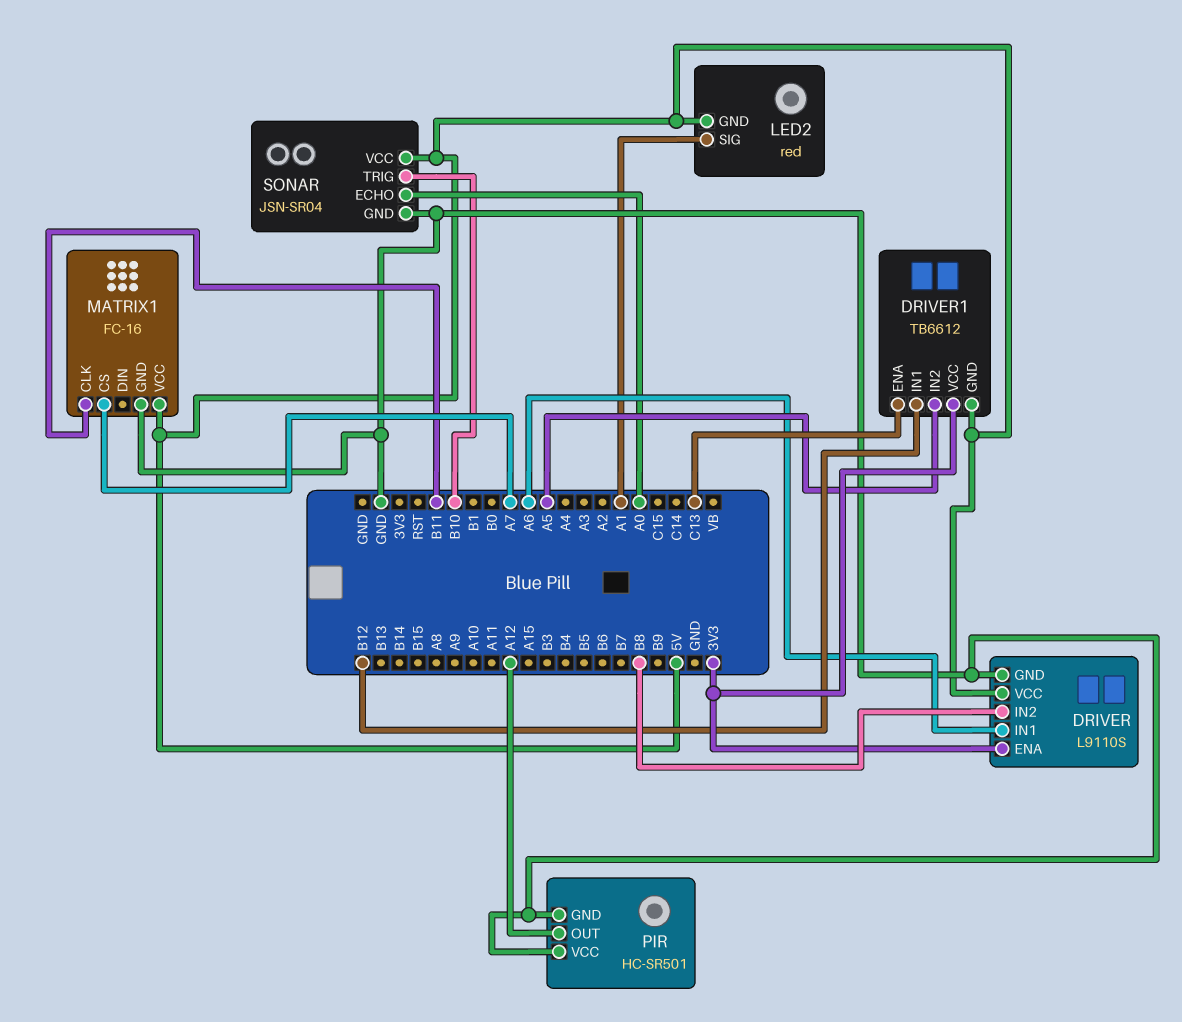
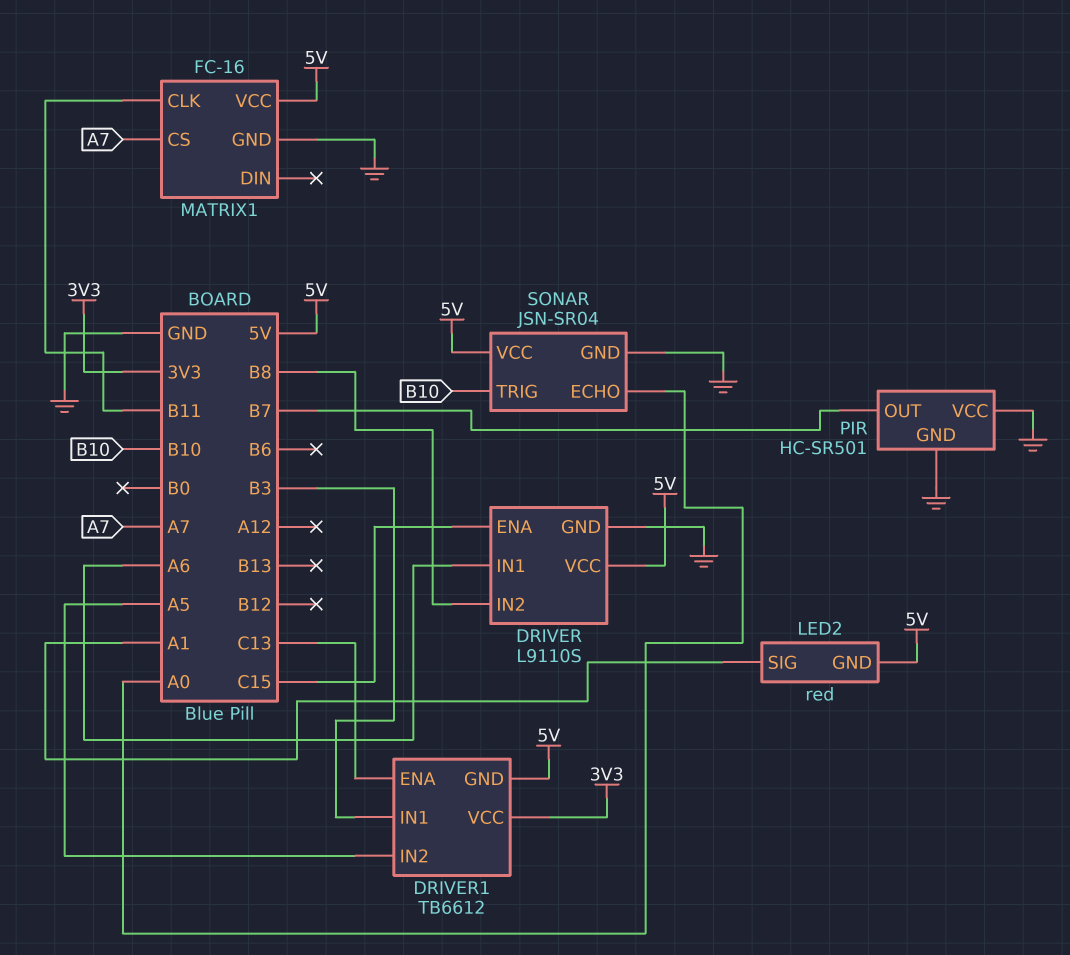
DRIVER pin ENA: 3V3 -> C15
DRIVER1 pin IN1: B12 -> B3
PIR pin OUT: A12 -> B7

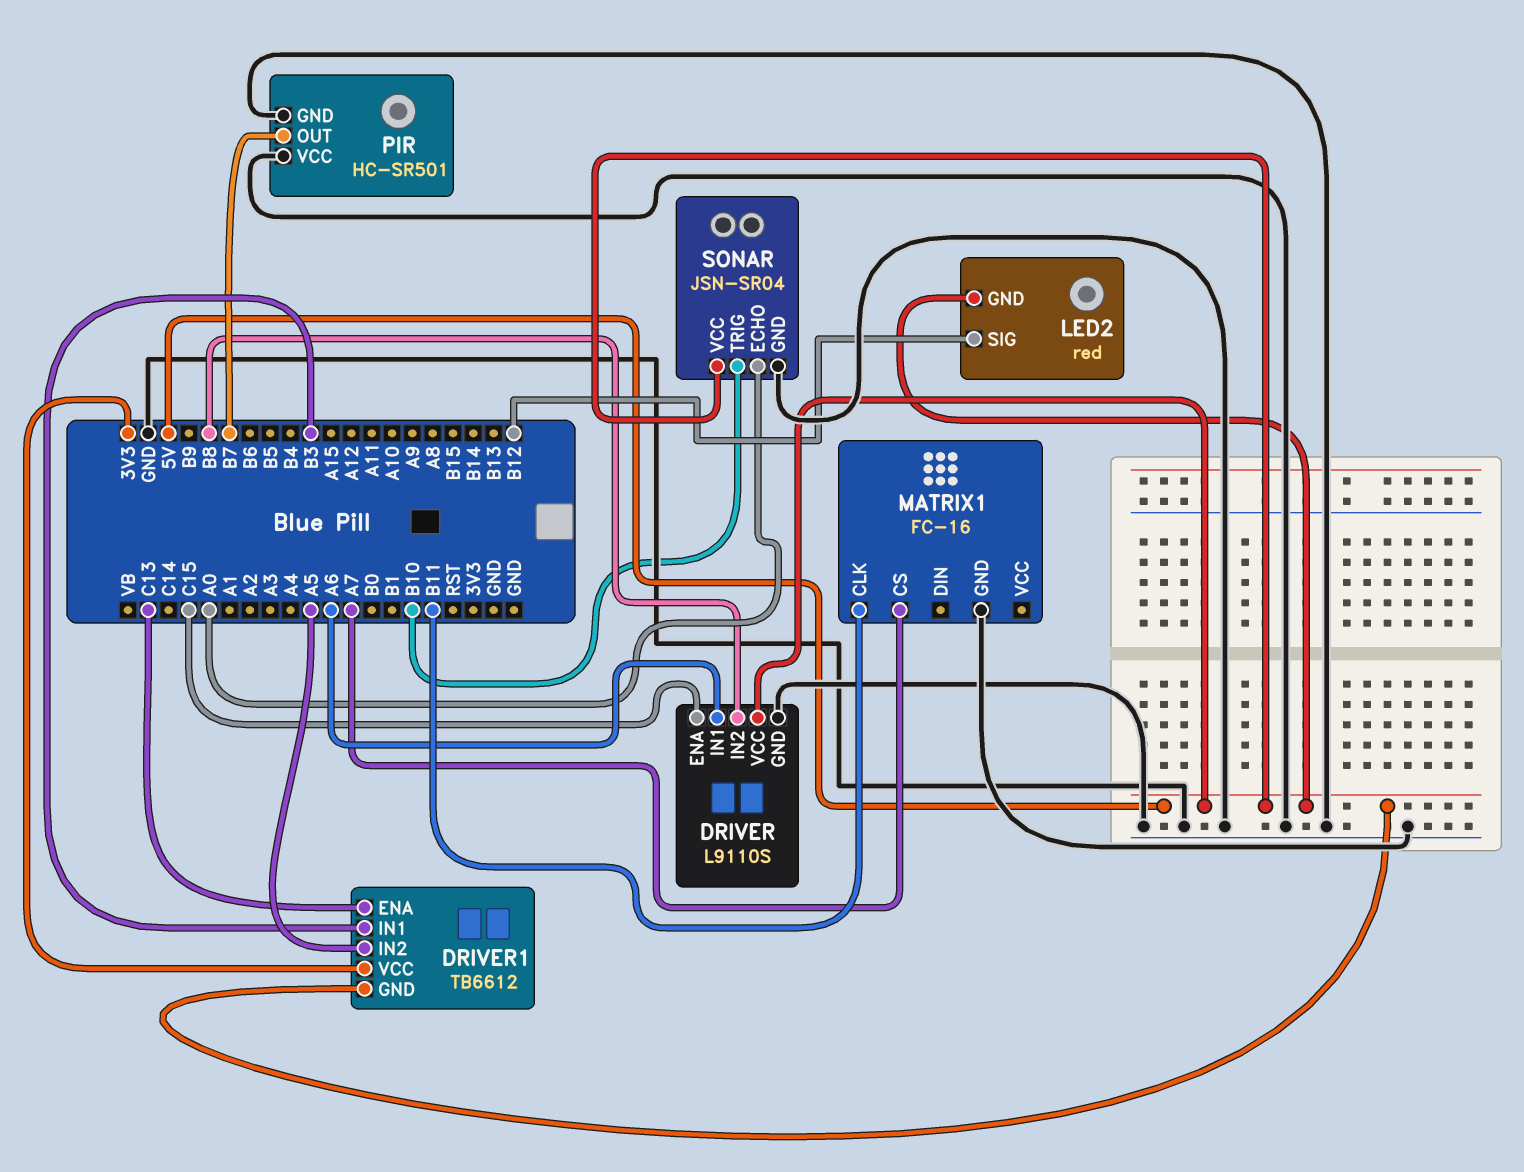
LED2 pin SIG: A1 -> B12
MATRIX1 pin VCC: 5V -> none

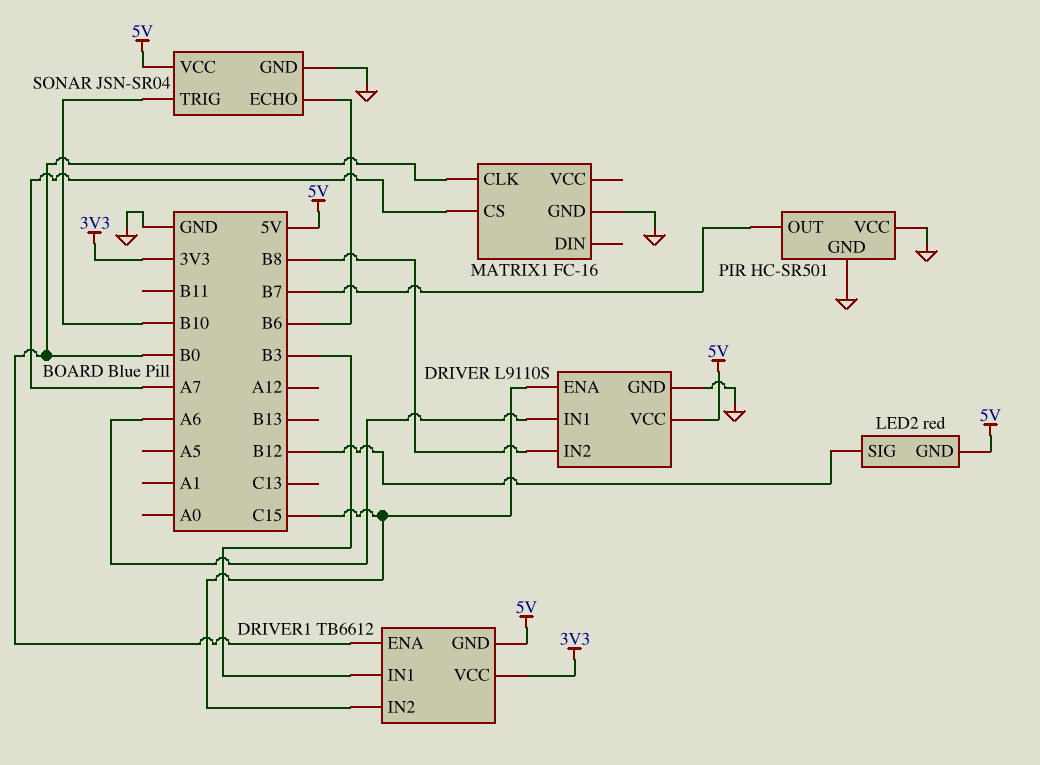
DRIVER1 pin ENA: C13 -> B0
DRIVER1 pin IN2: A5 -> C15
MATRIX1 pin CLK: B11 -> B0
SONAR pin ECHO: A0 -> B6

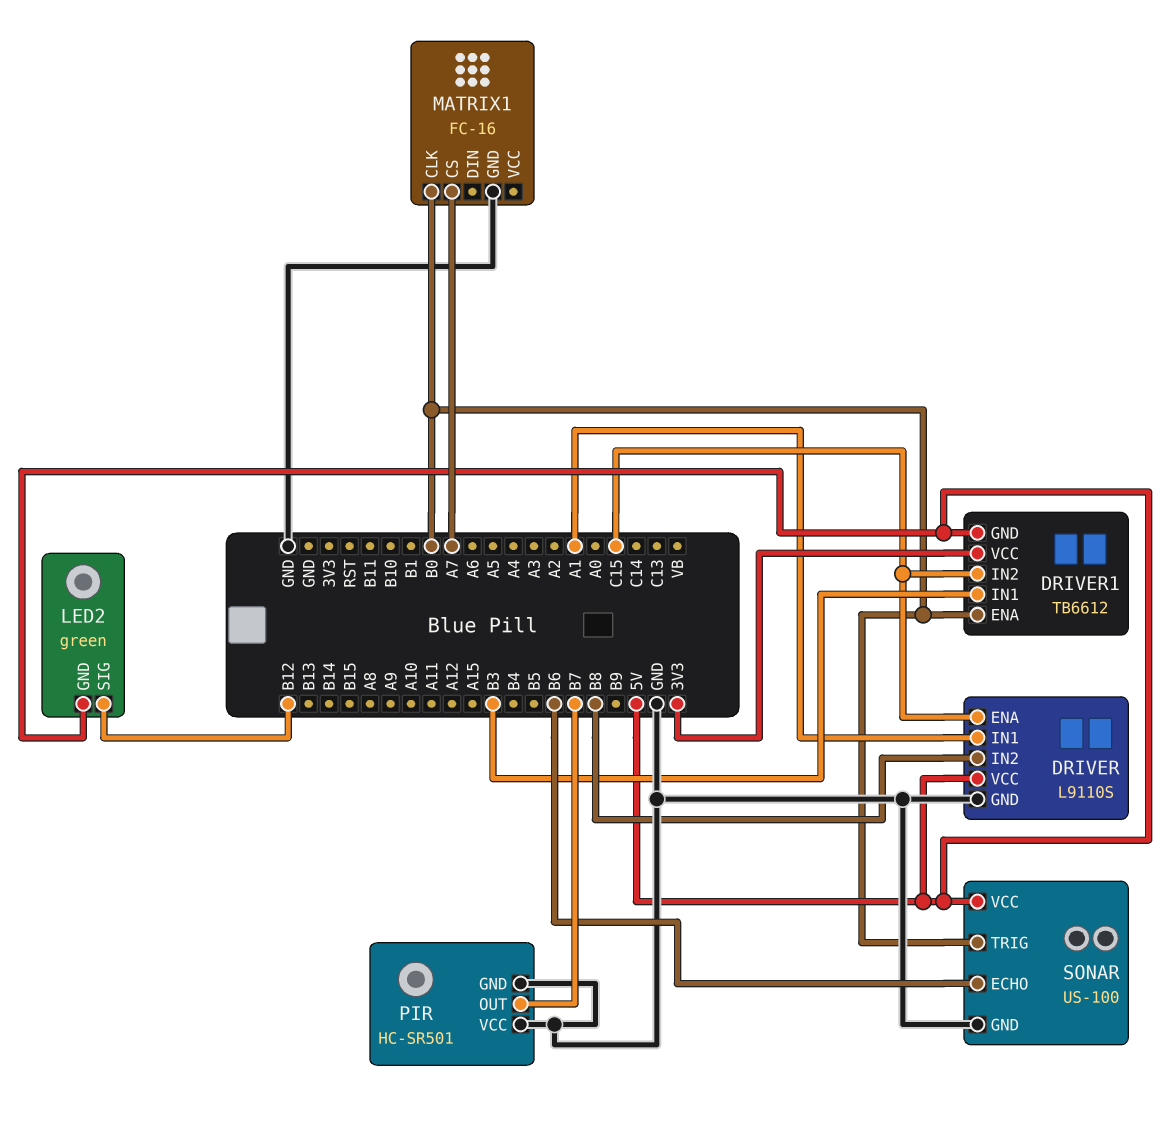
DRIVER pin IN1: A6 -> A1
LED2: red -> green
SONAR: JSN-SR04 -> US-100
SONAR pin TRIG: B10 -> B0

